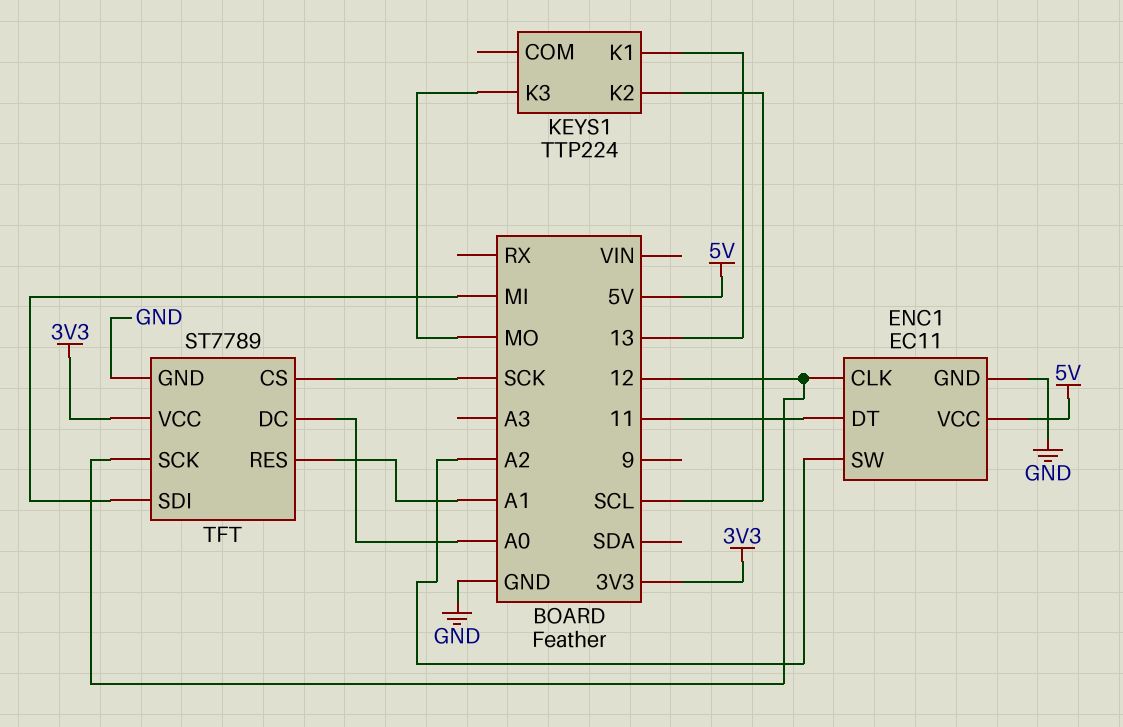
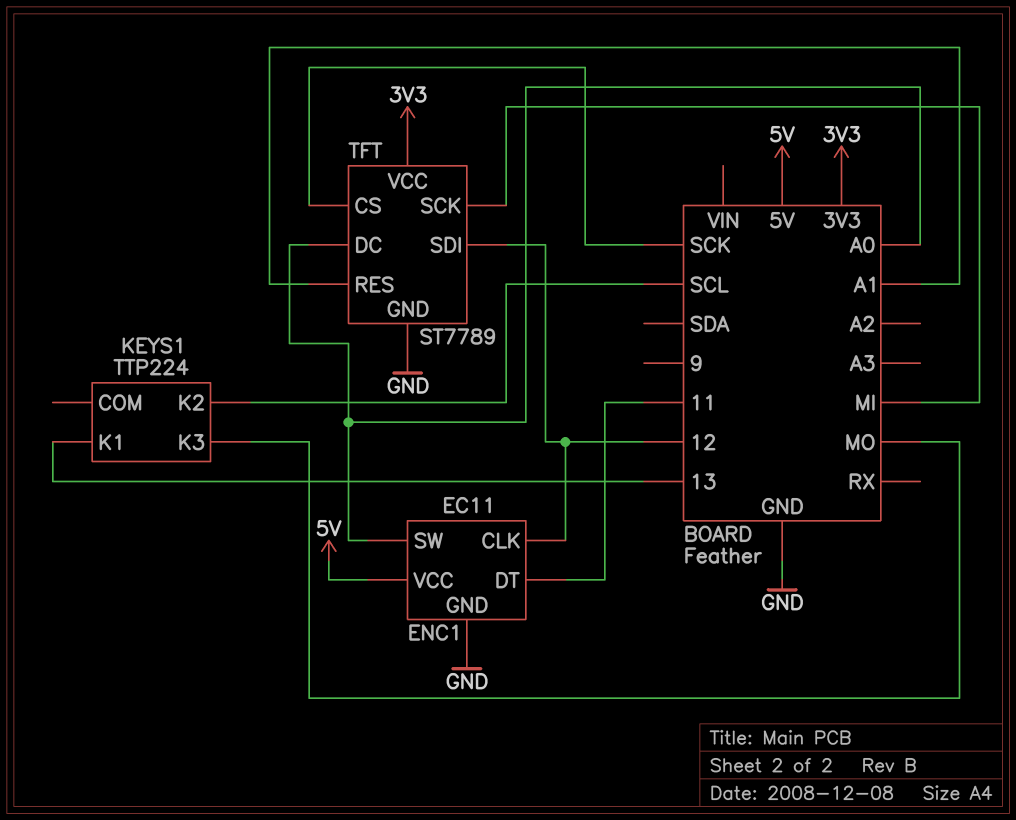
ENC1 pin SW: A2 -> A0
TFT pin SCK: 12 -> MI
TFT pin SDI: MI -> 12

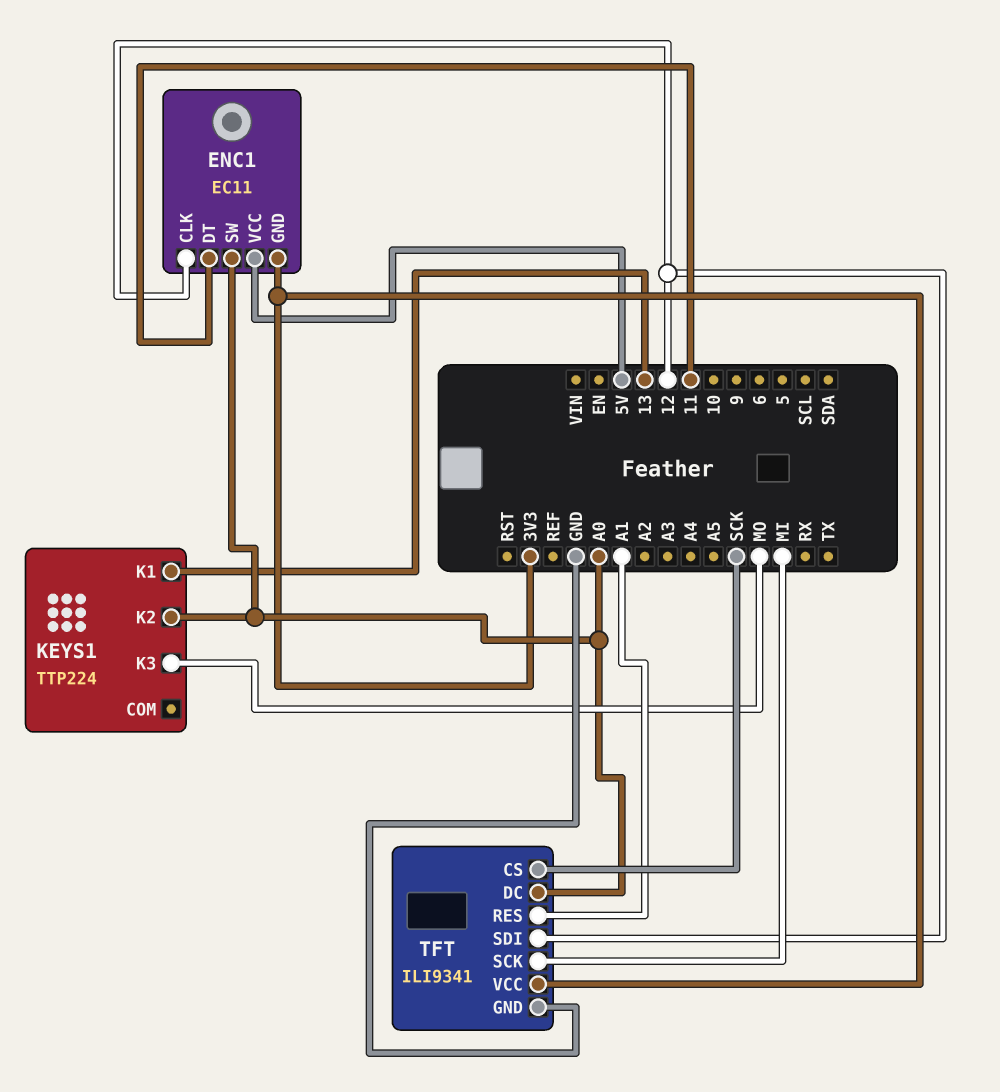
ENC1 pin GND: GND -> 3V3
KEYS1 pin K2: SCL -> A0
TFT: ST7789 -> ILI9341

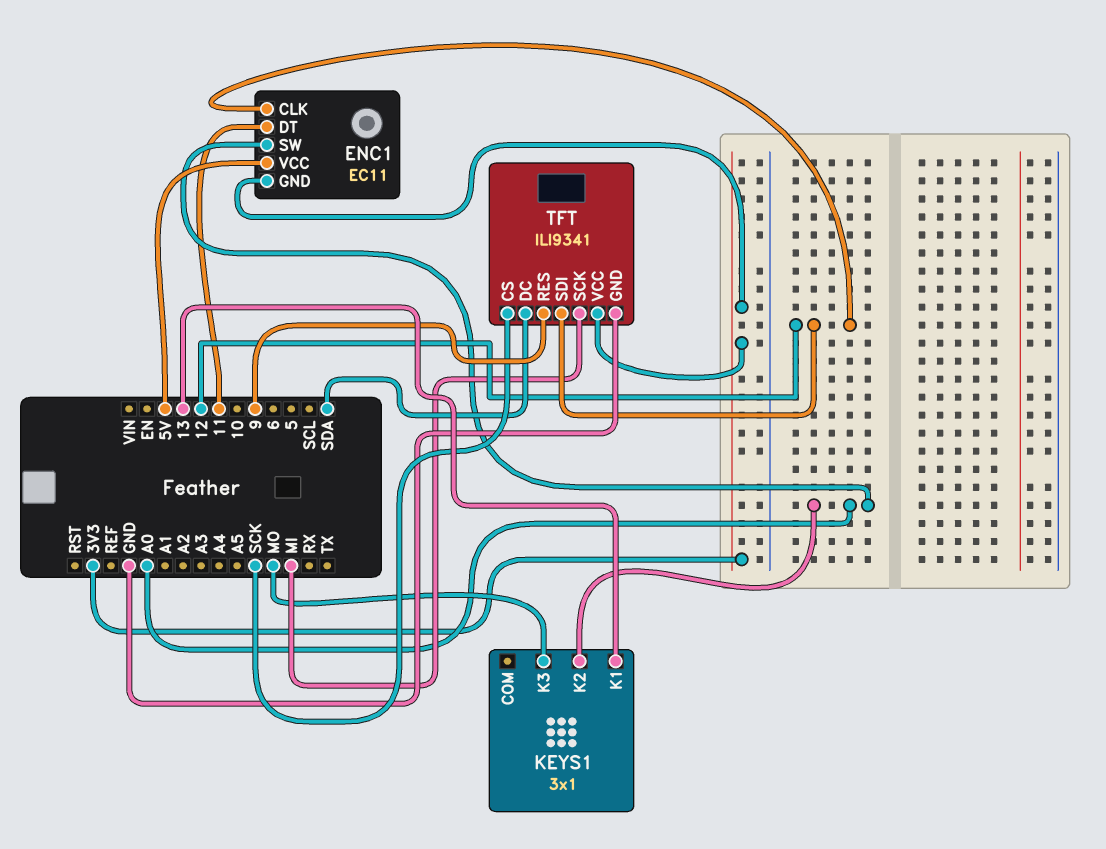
KEYS1: TTP224 -> 3x1
TFT pin DC: A0 -> SDA
TFT pin RES: A1 -> 9

